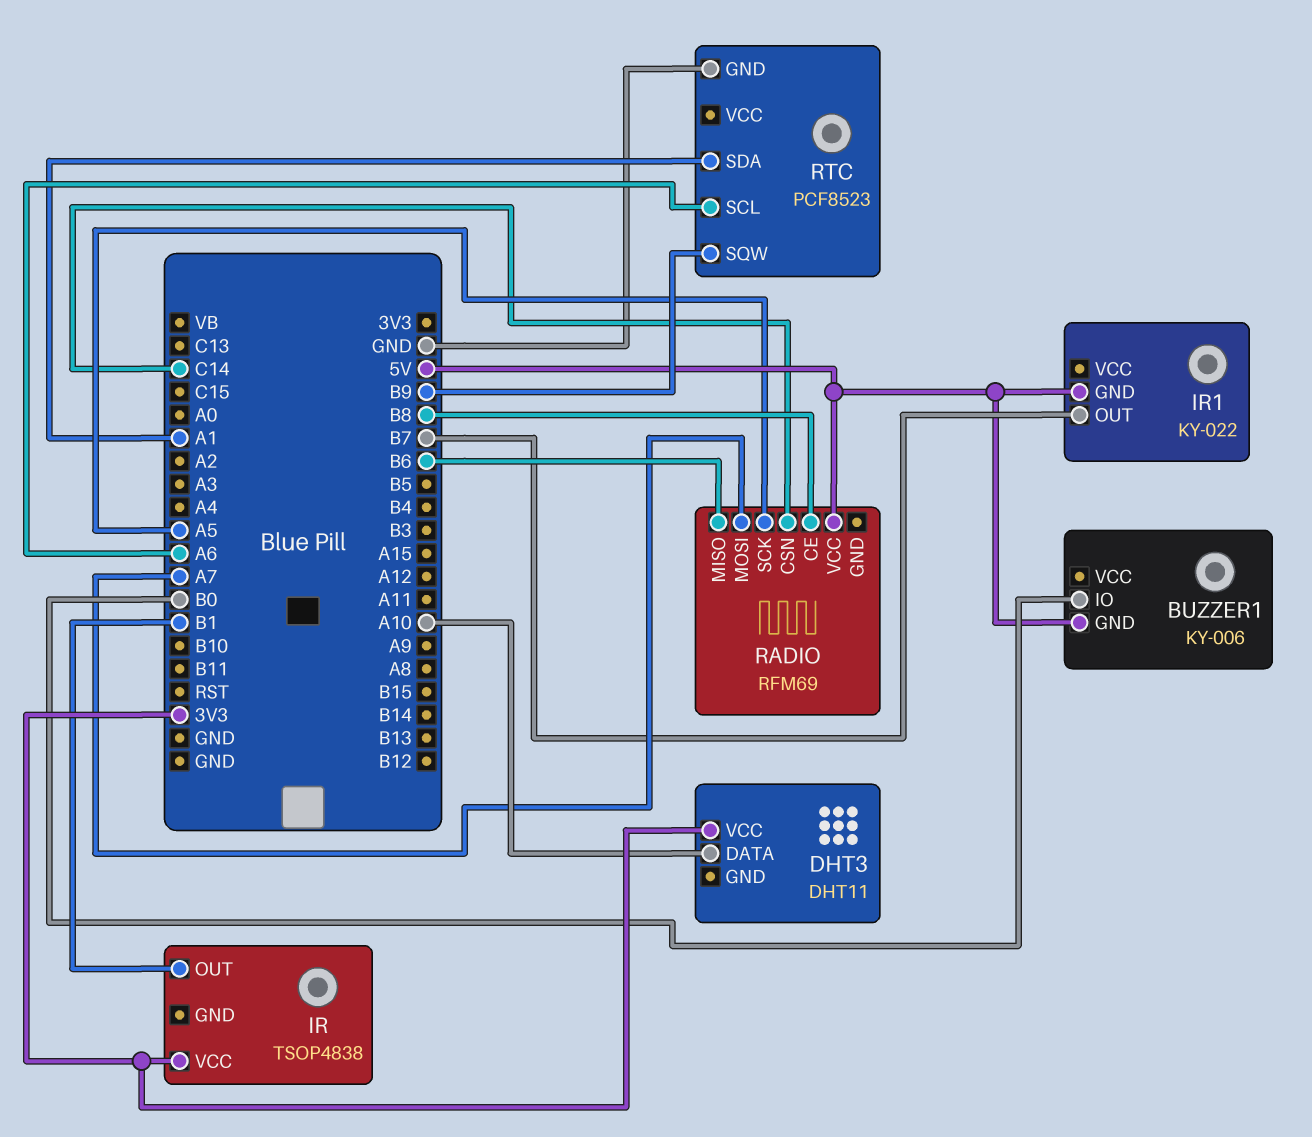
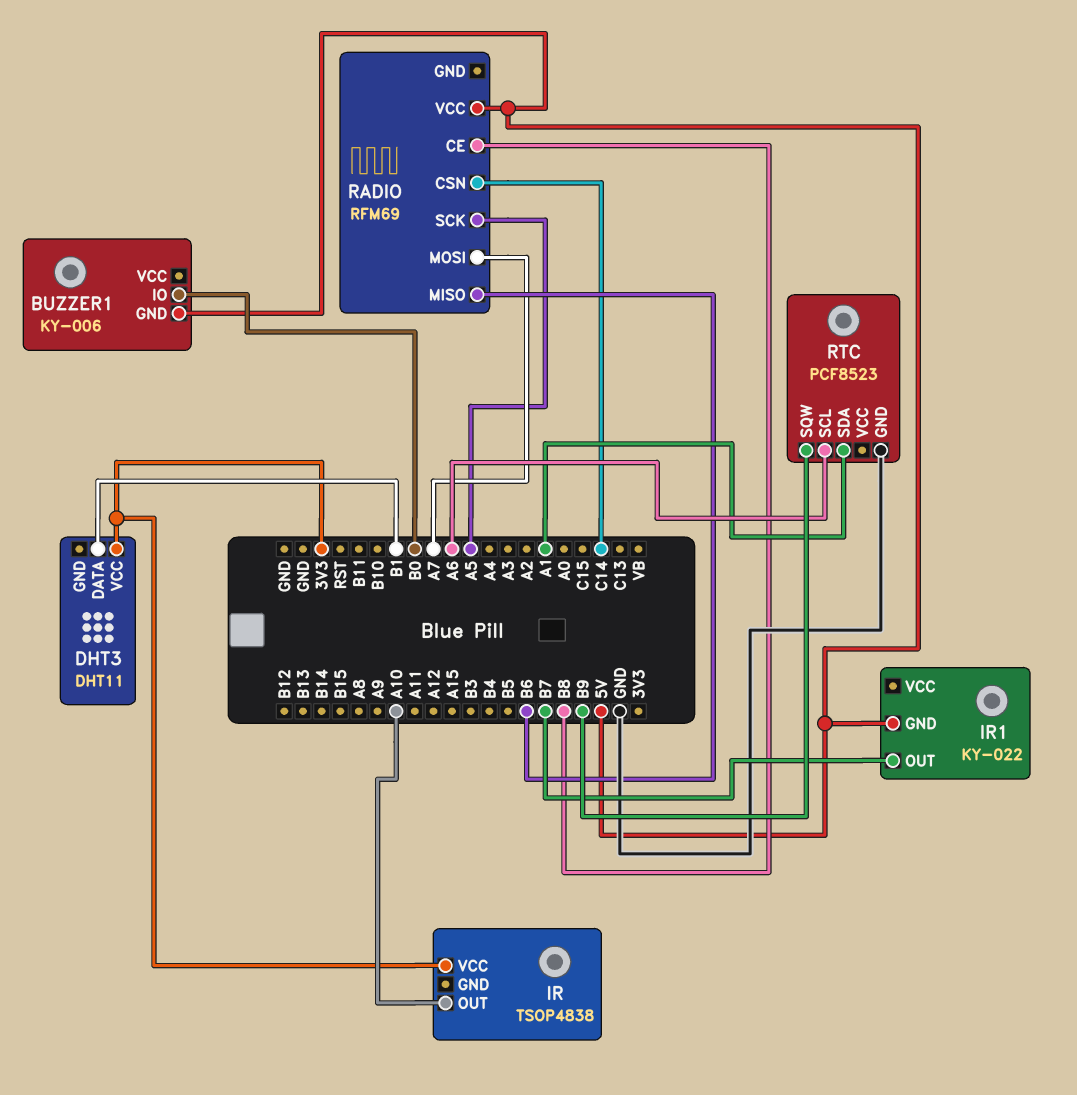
DHT3 pin DATA: A10 -> B1
IR pin OUT: B1 -> A10

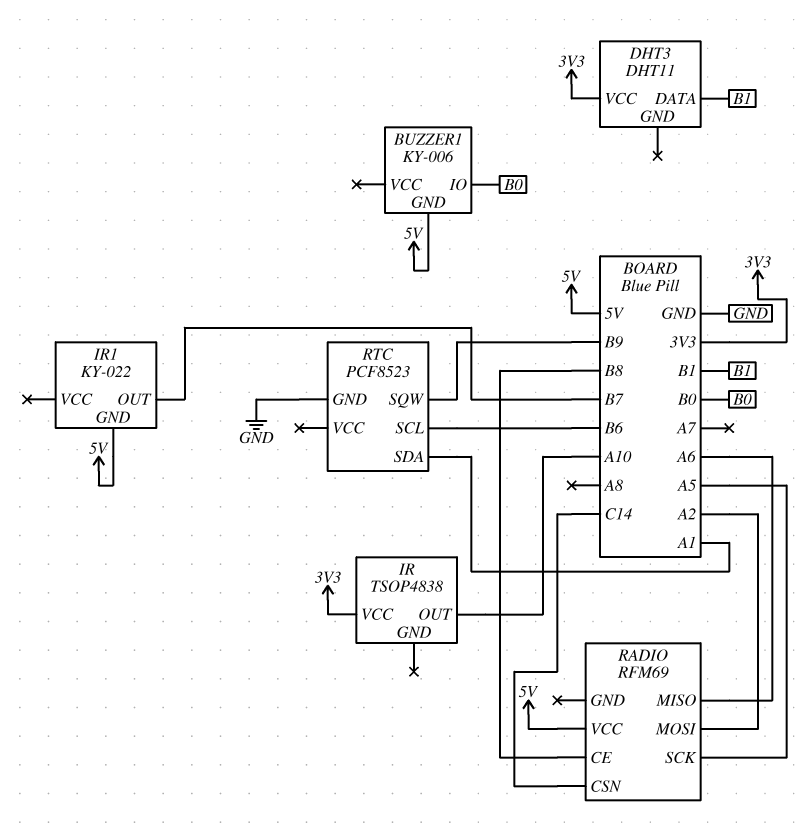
RADIO pin MISO: B6 -> A6
RADIO pin MOSI: A7 -> A2
RTC pin SCL: A6 -> B6

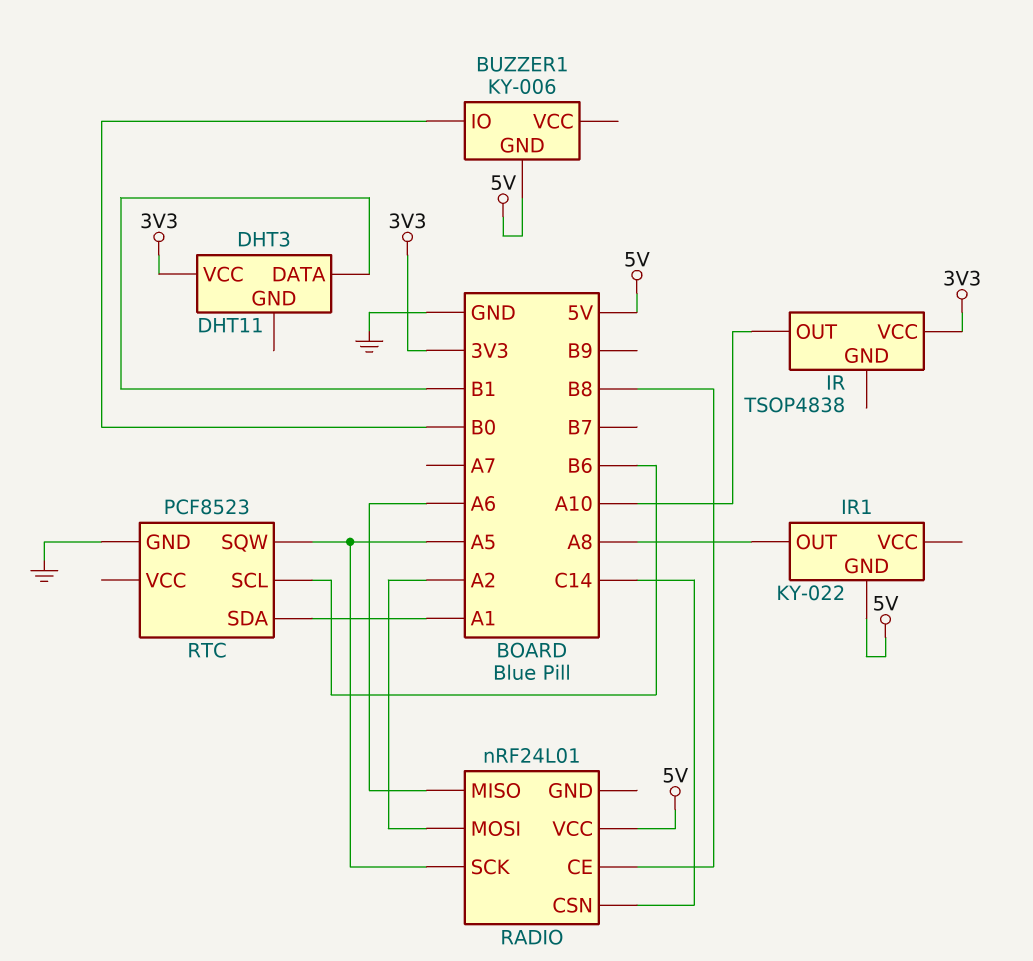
IR1 pin OUT: B7 -> A8
RADIO: RFM69 -> nRF24L01
RTC pin SQW: B9 -> A5

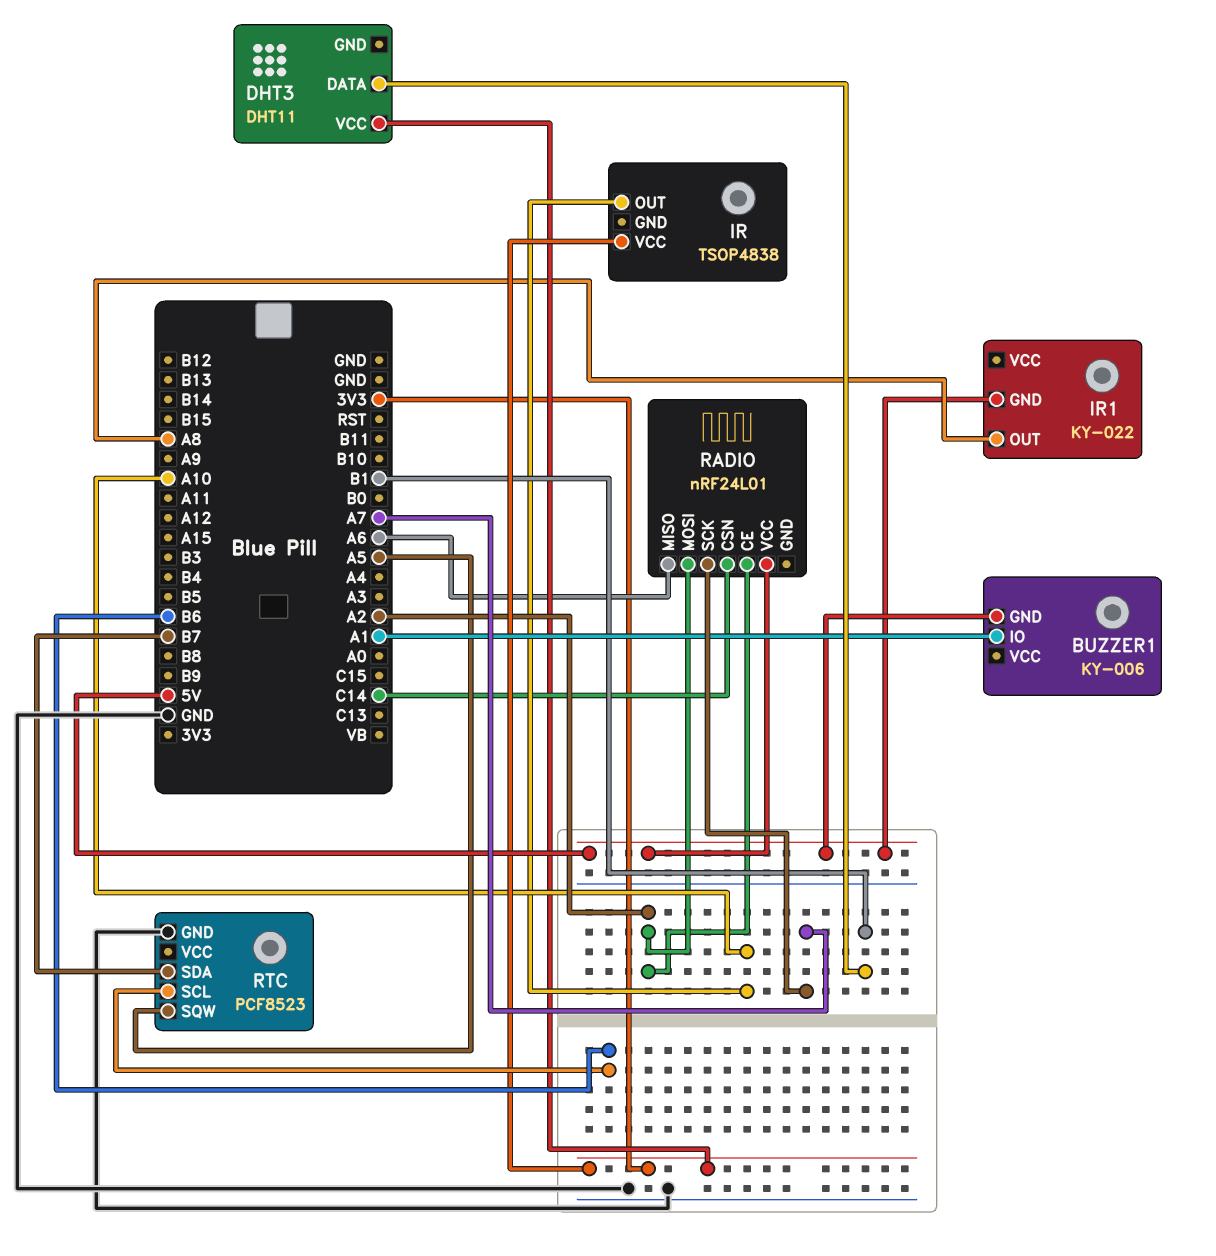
BUZZER1 pin IO: B0 -> A1
RADIO pin CE: B8 -> A2
RADIO pin SCK: A5 -> A7
RTC pin SDA: A1 -> B7

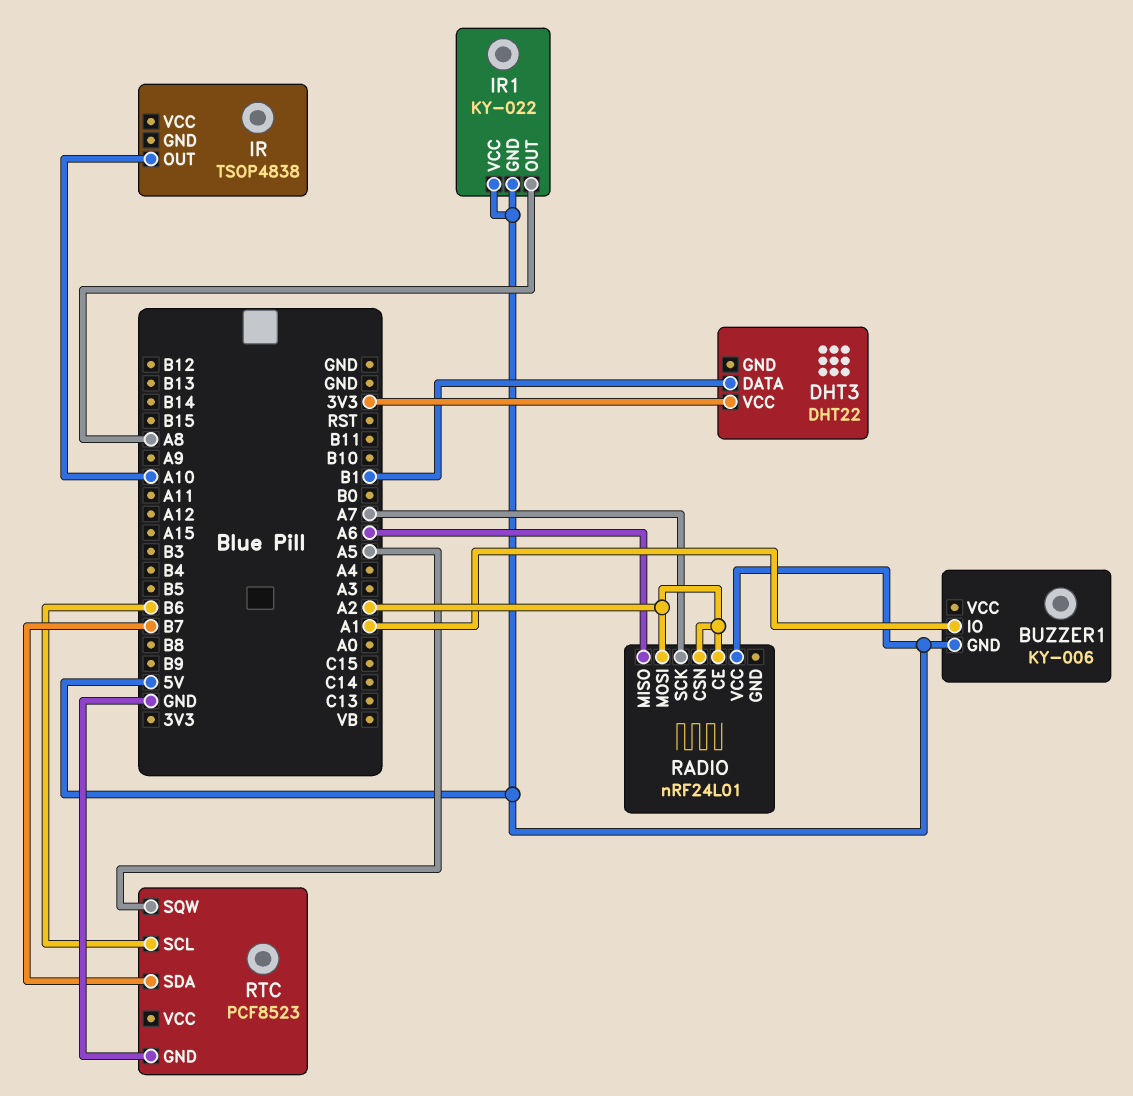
DHT3: DHT11 -> DHT22
IR pin VCC: 3V3 -> none
IR1 pin VCC: none -> 5V
RADIO pin CSN: C14 -> A2

